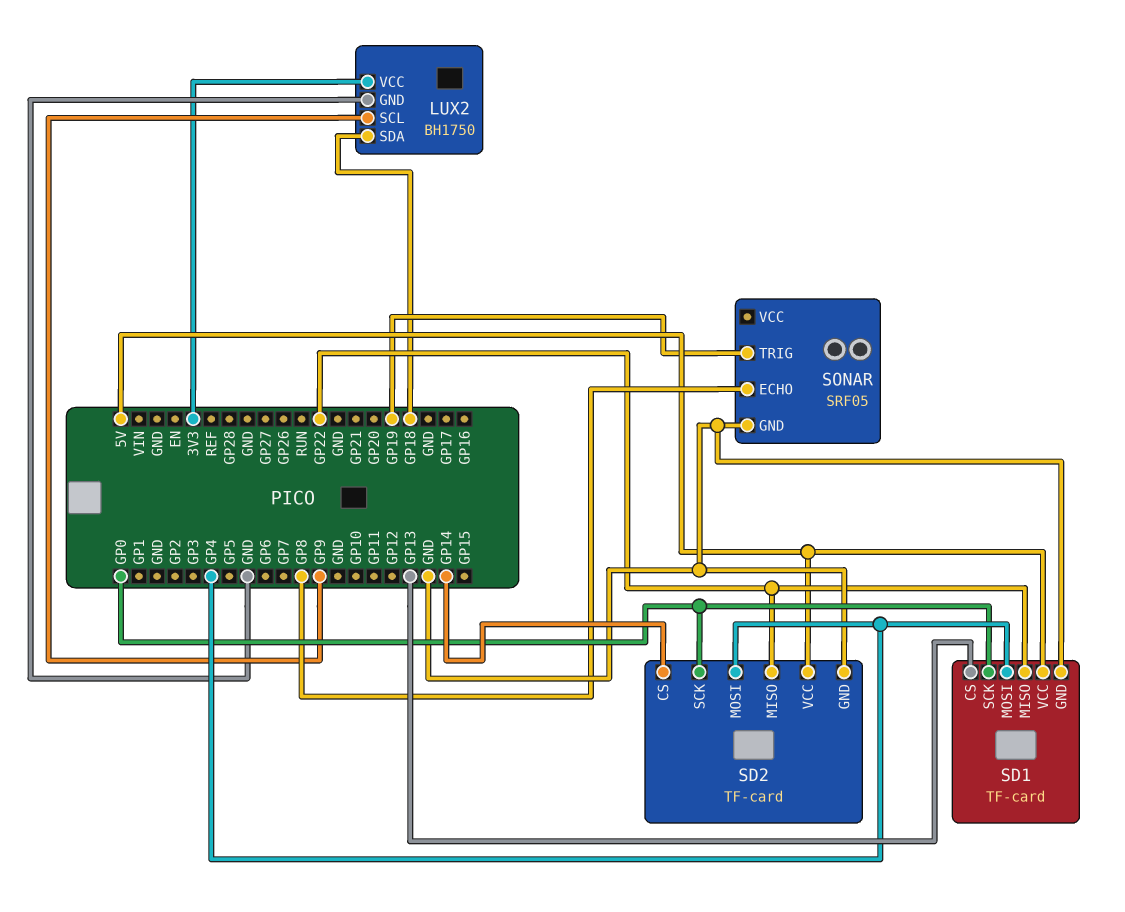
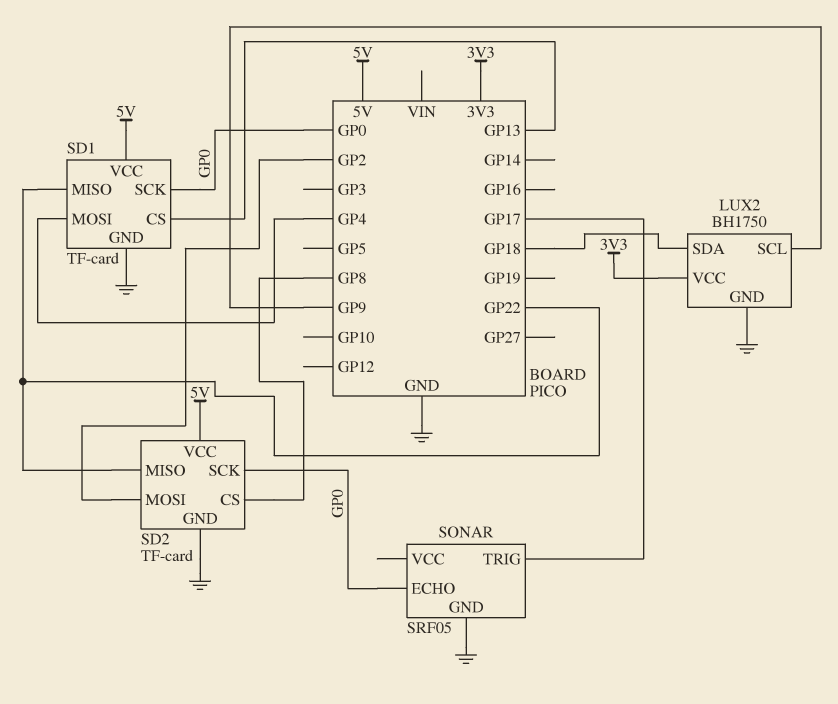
SD2 pin CS: GP14 -> GP8
SD2 pin MOSI: GP4 -> GP2
SONAR pin ECHO: GP8 -> GP0
SONAR pin TRIG: GP19 -> GP17

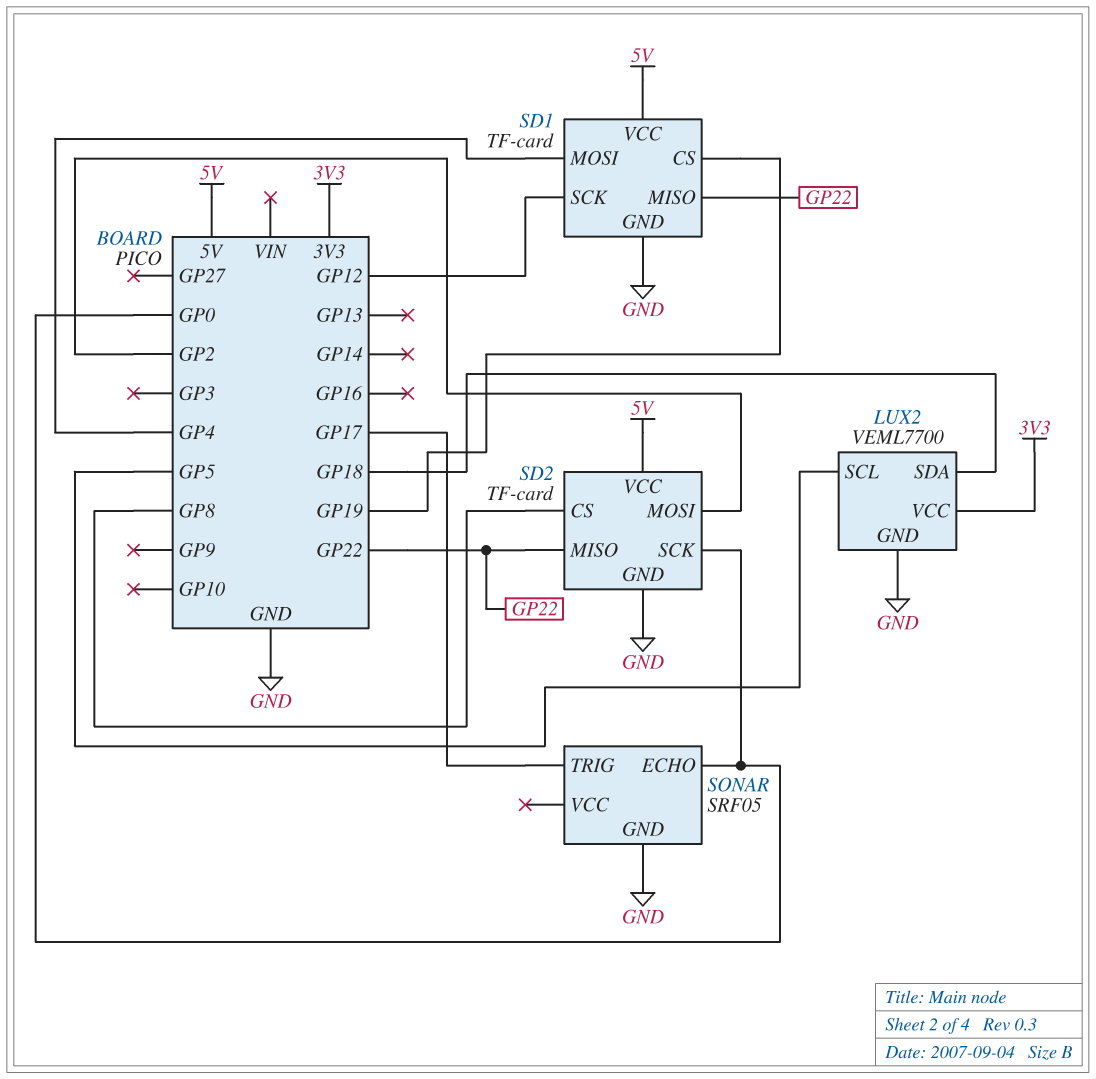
LUX2: BH1750 -> VEML7700
LUX2 pin SCL: GP9 -> GP5
SD1 pin CS: GP13 -> GP19
SD1 pin SCK: GP0 -> GP12

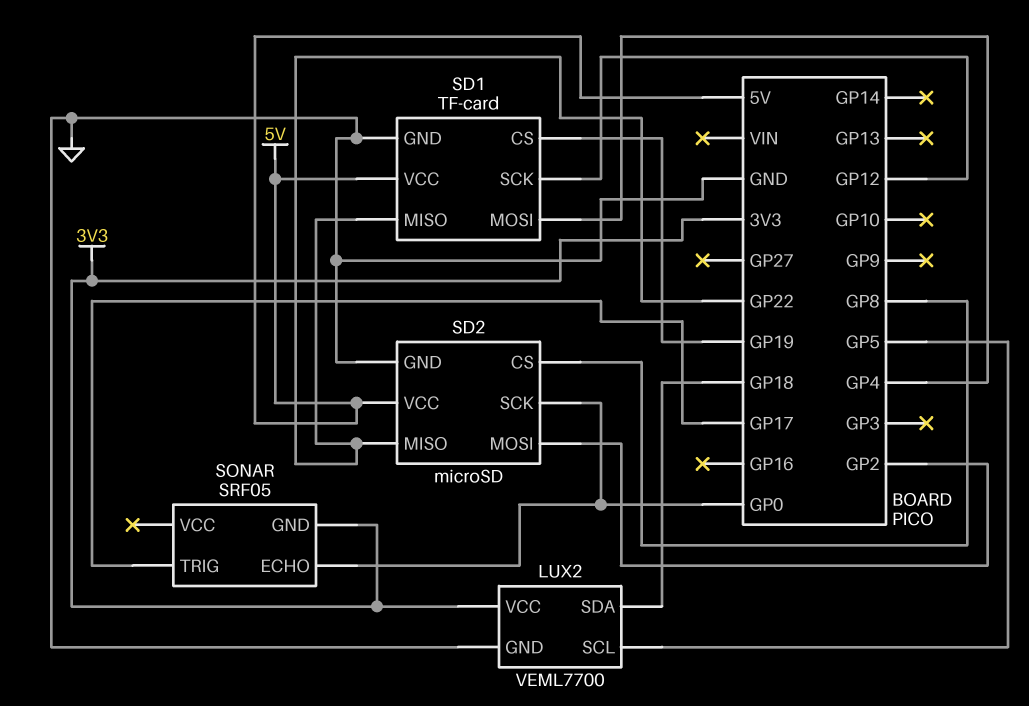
SD2: TF-card -> microSD
SONAR pin GND: GND -> 3V3

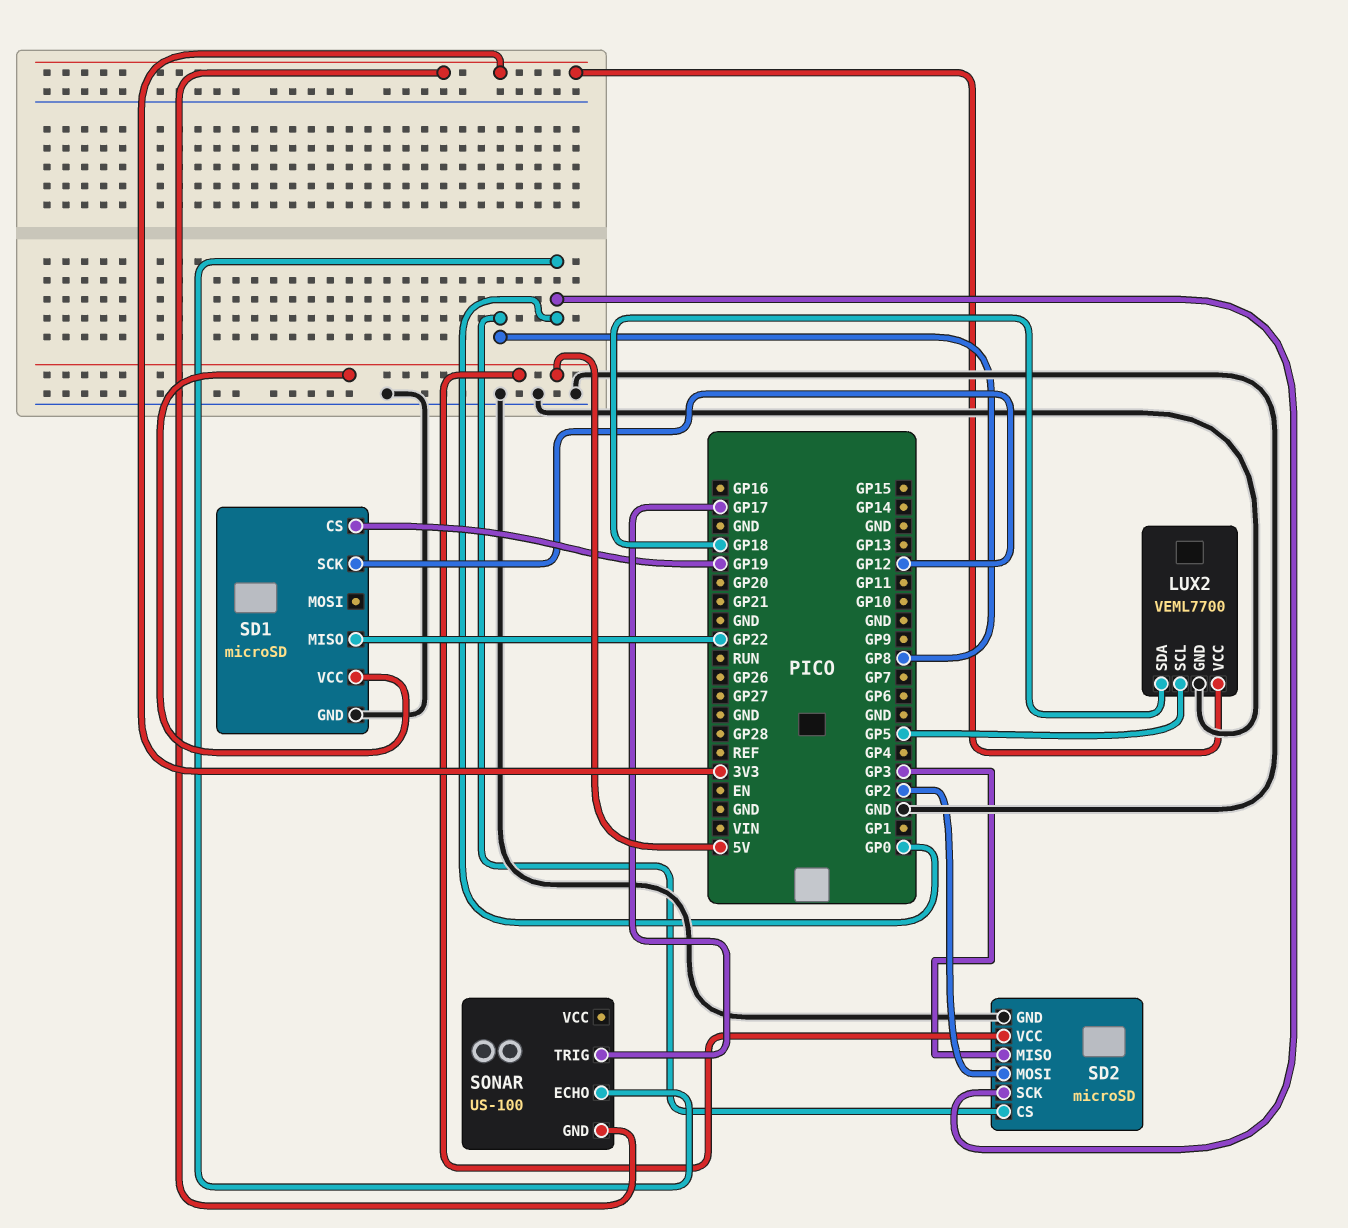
SD1: TF-card -> microSD
SD1 pin MOSI: GP4 -> none
SD2 pin MISO: GP22 -> GP3
SONAR: SRF05 -> US-100

